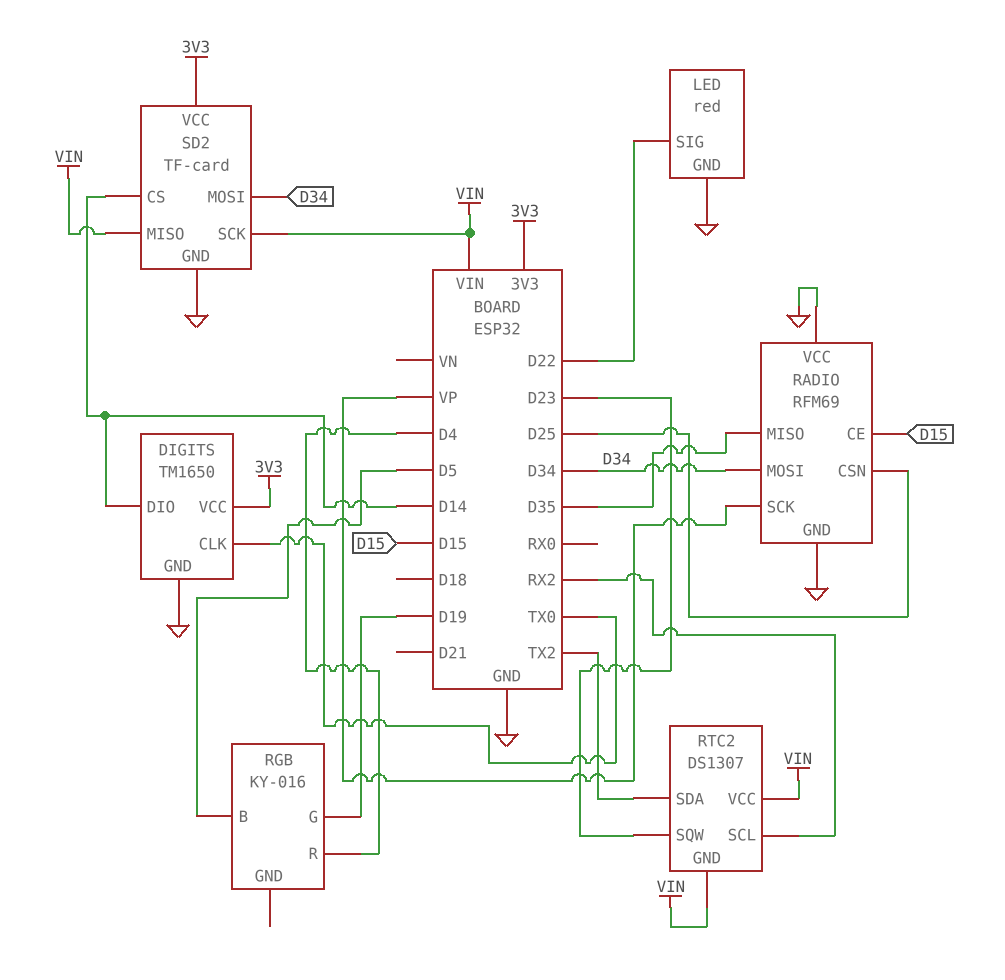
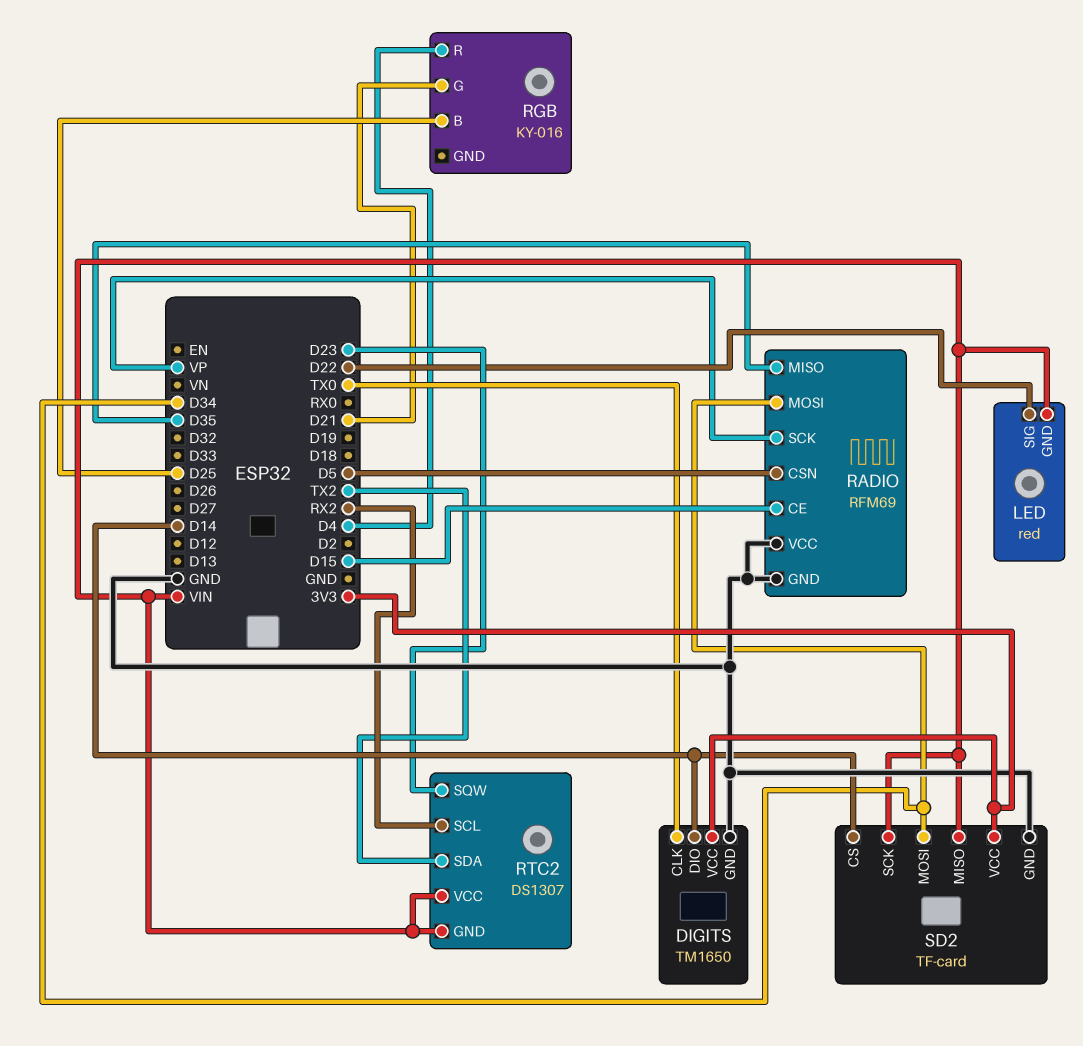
LED pin GND: GND -> VIN
RADIO pin CSN: D25 -> D5
RGB pin B: D5 -> D25
RGB pin G: D19 -> D21

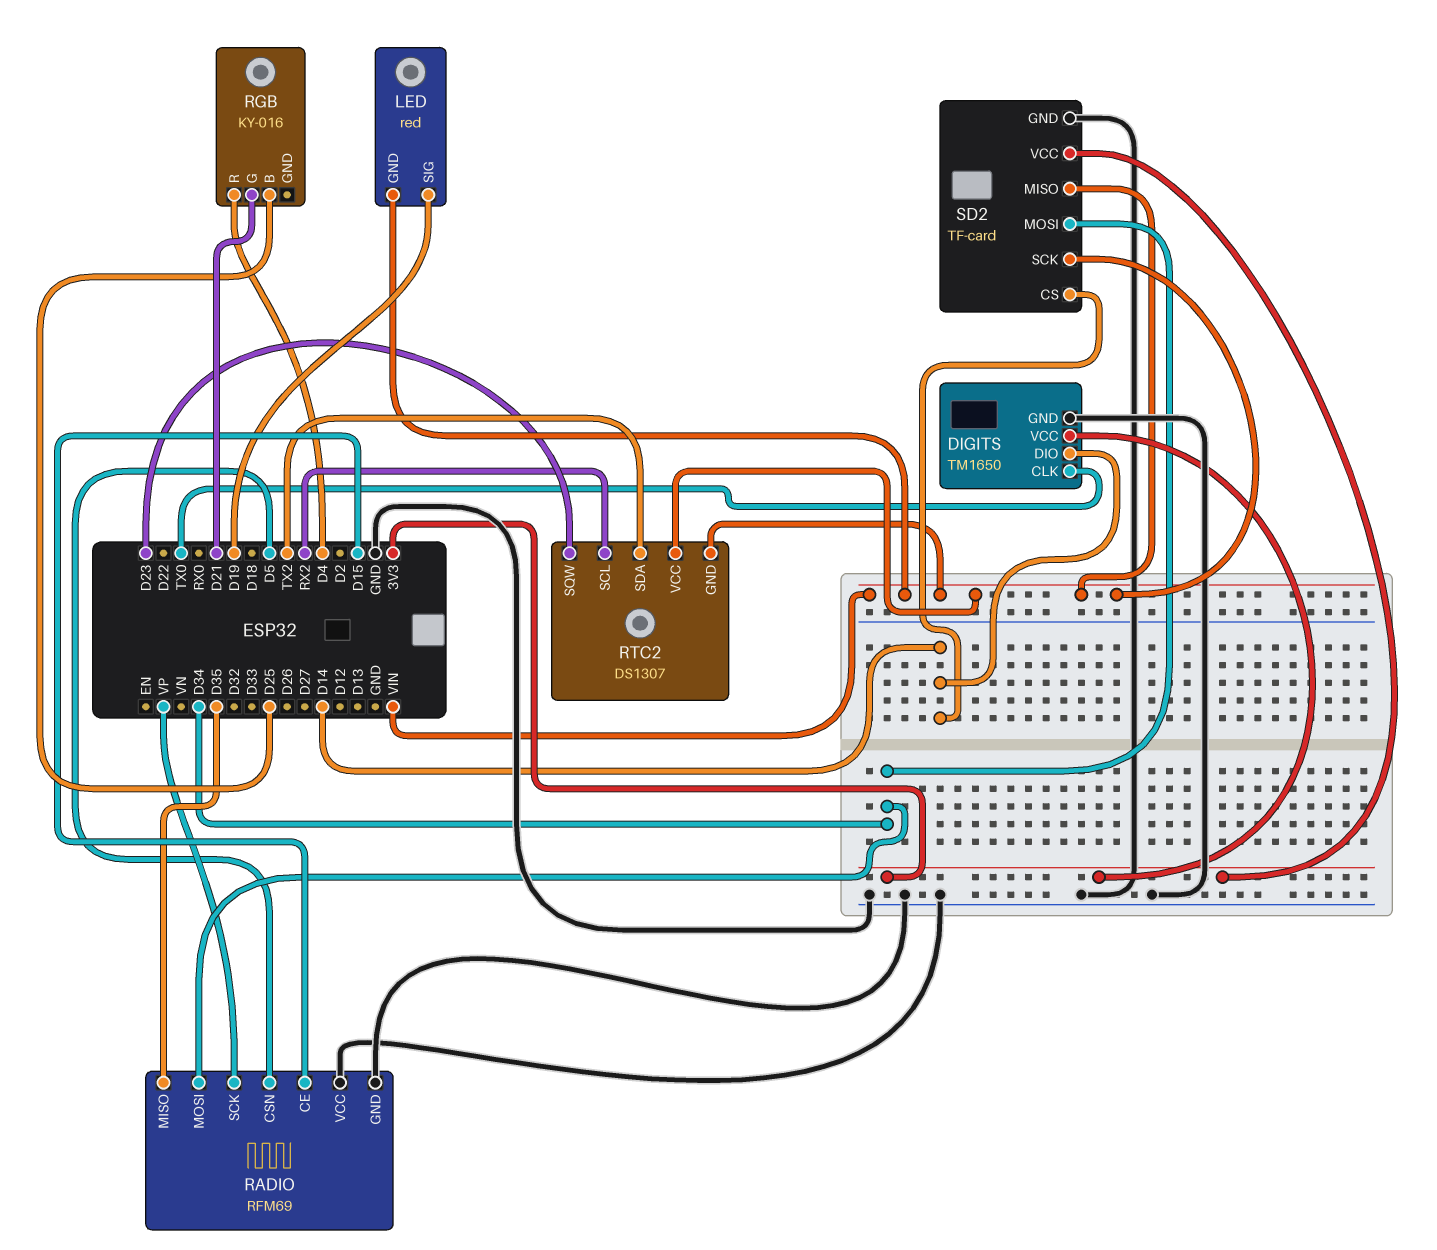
LED pin SIG: D22 -> D19

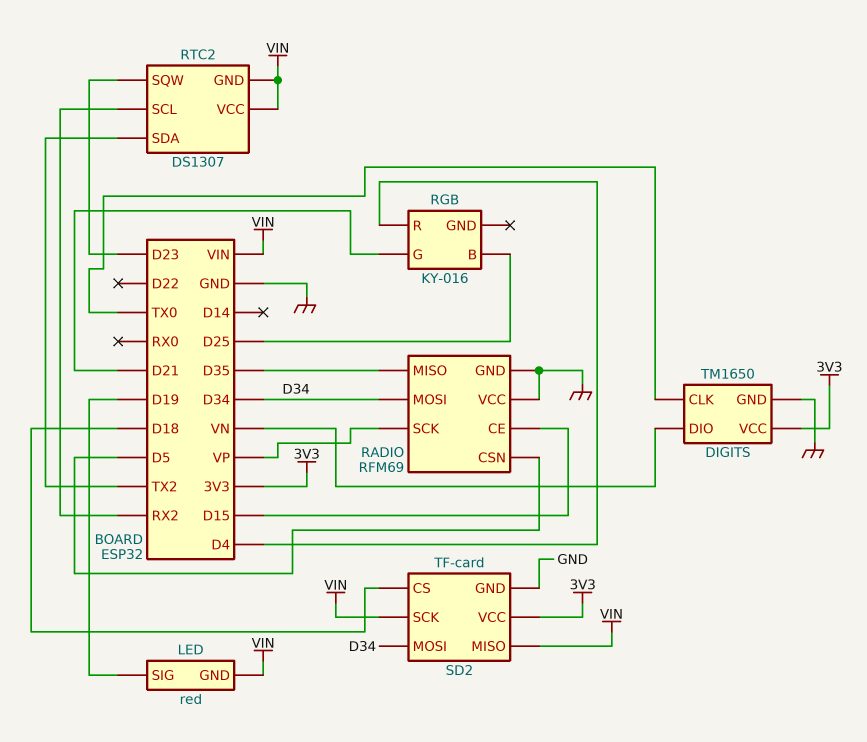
DIGITS pin DIO: D14 -> VN
SD2 pin CS: D14 -> D18

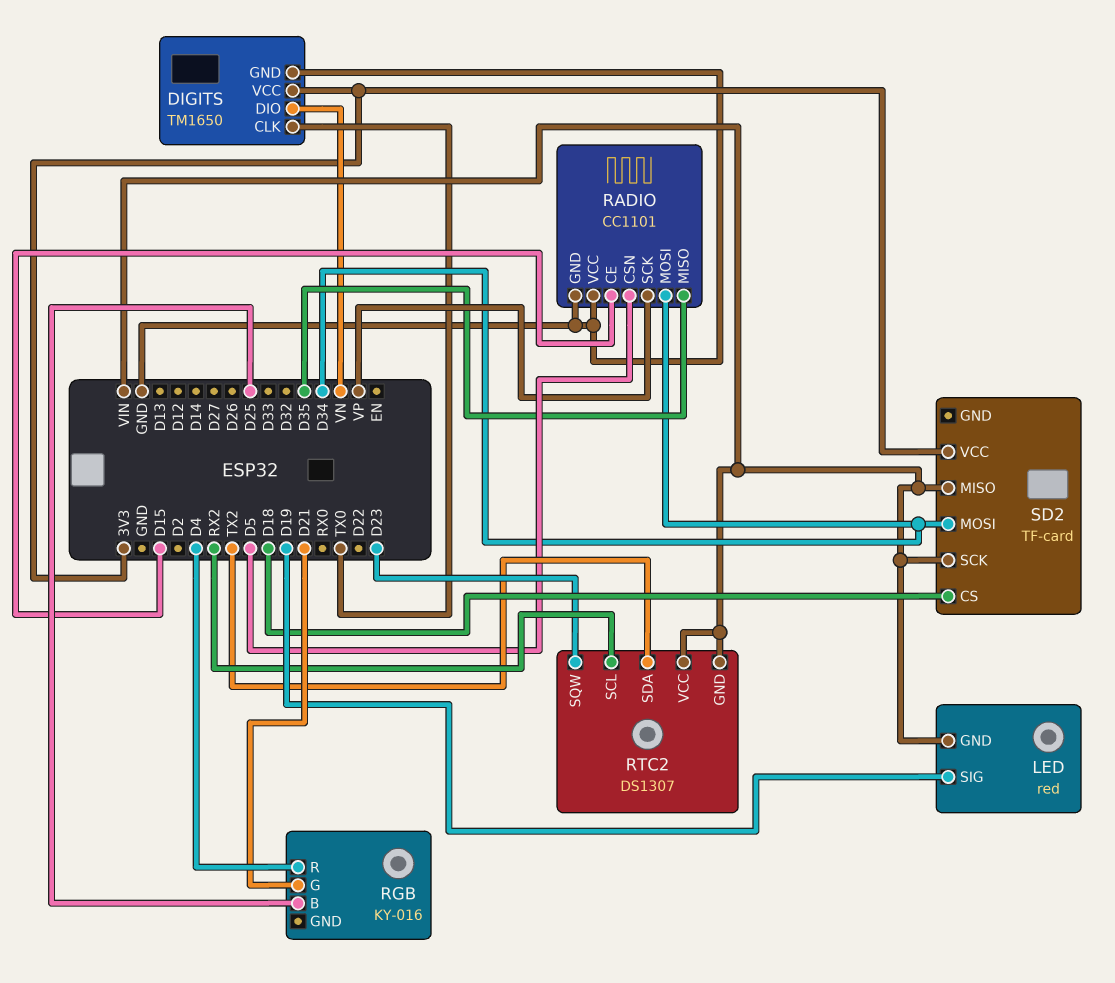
RADIO: RFM69 -> CC1101
SD2 pin GND: GND -> none

